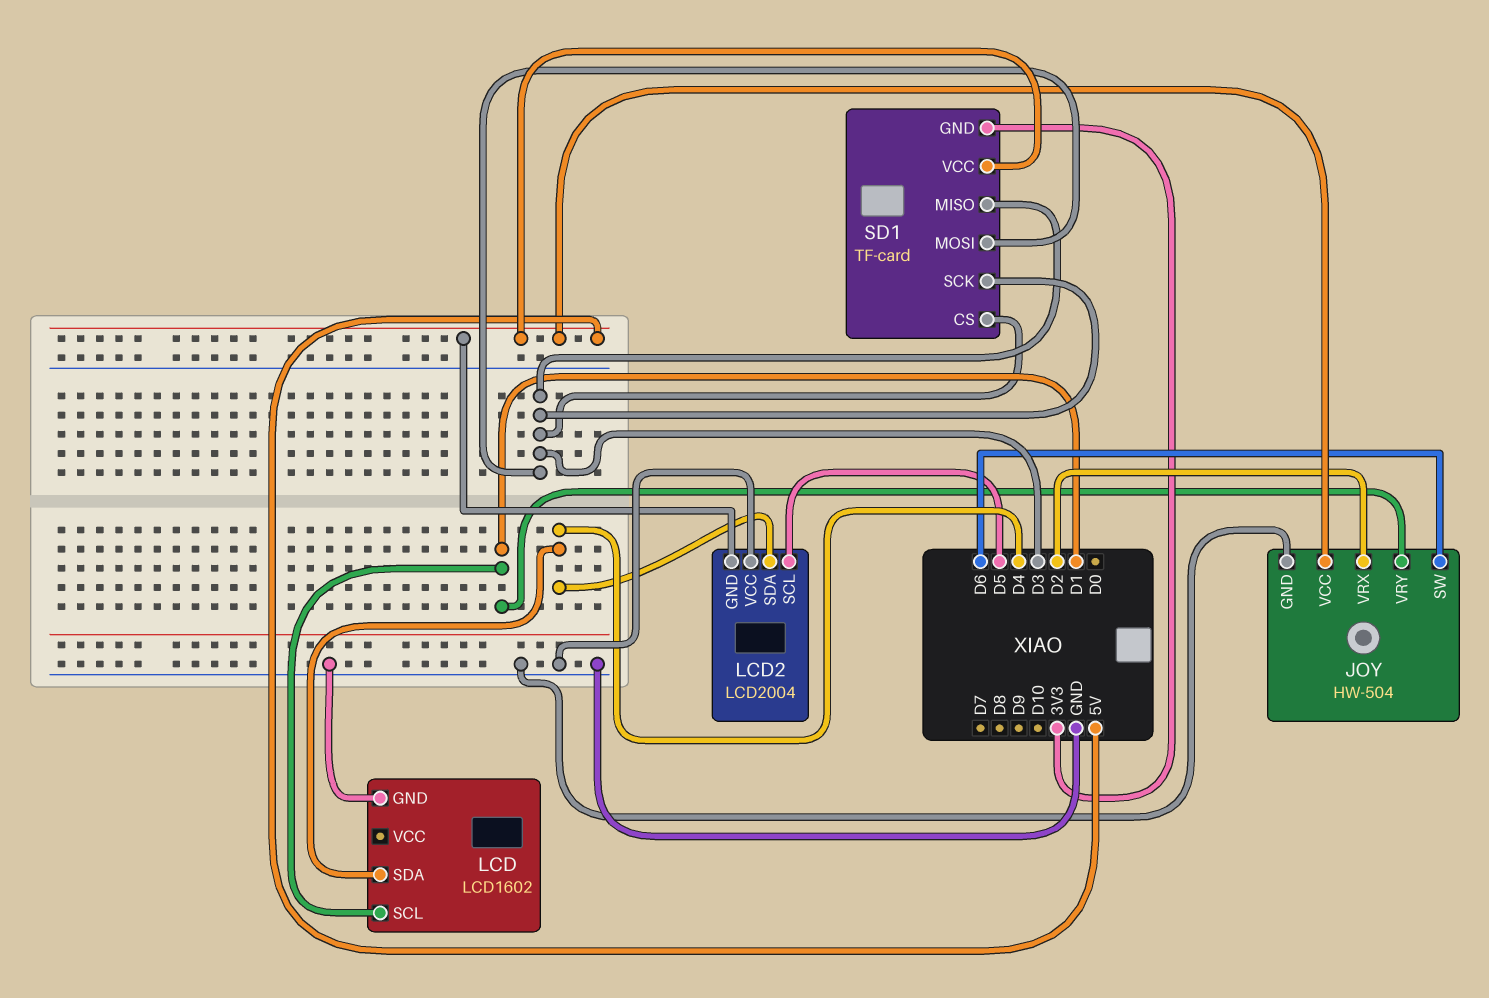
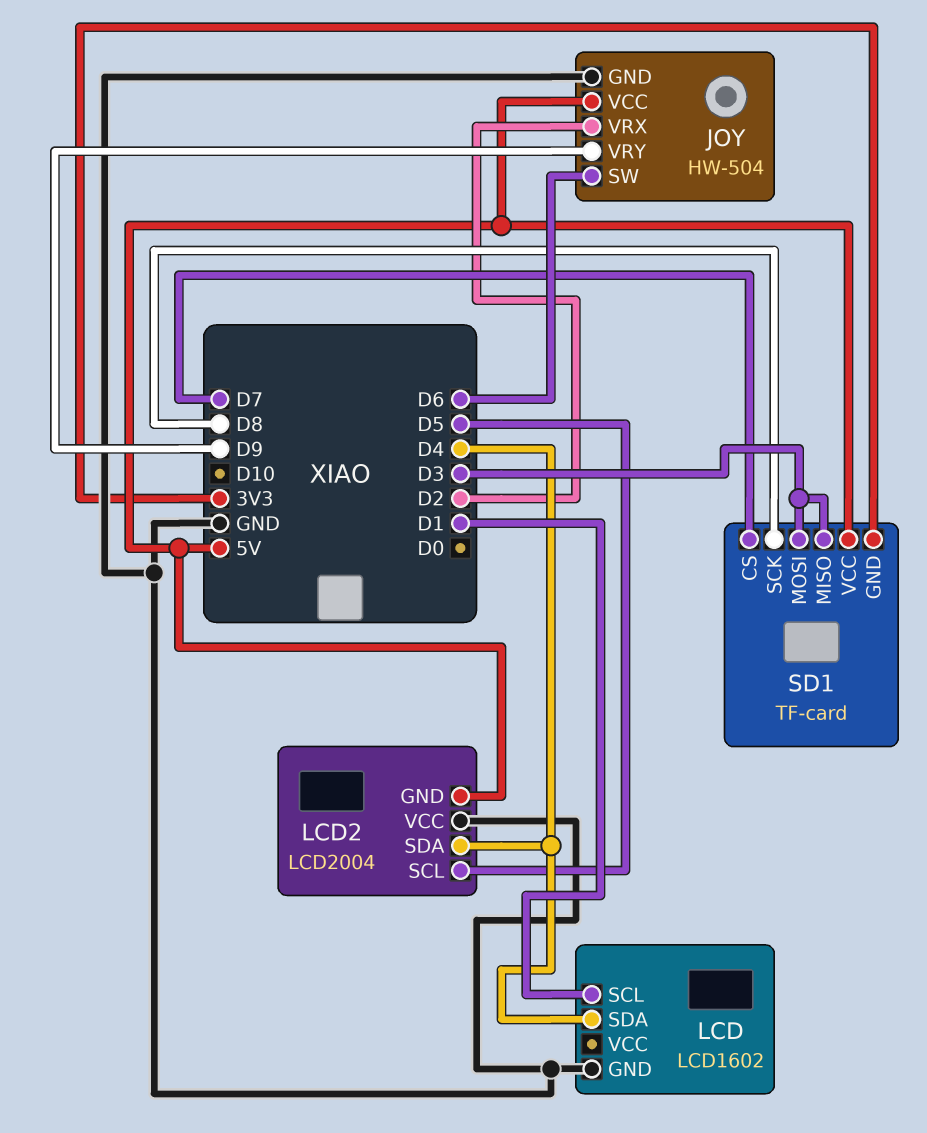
JOY pin VRY: D1 -> D9
SD1 pin CS: D3 -> D7
SD1 pin SCK: D3 -> D8

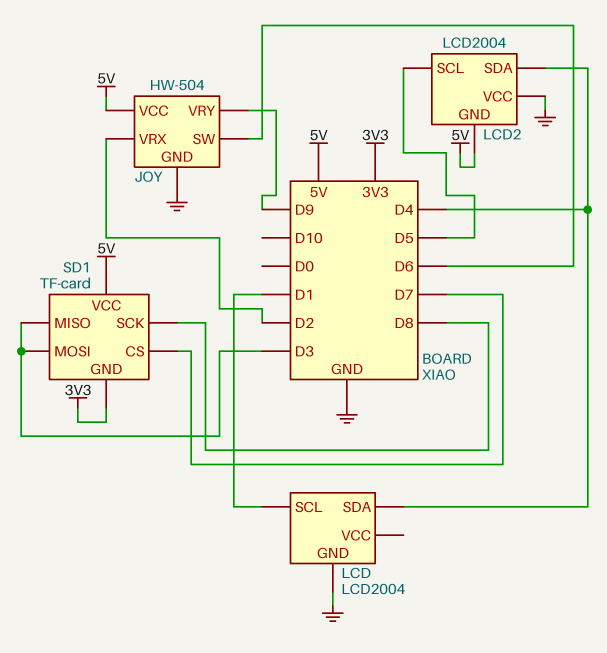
LCD: LCD1602 -> LCD2004

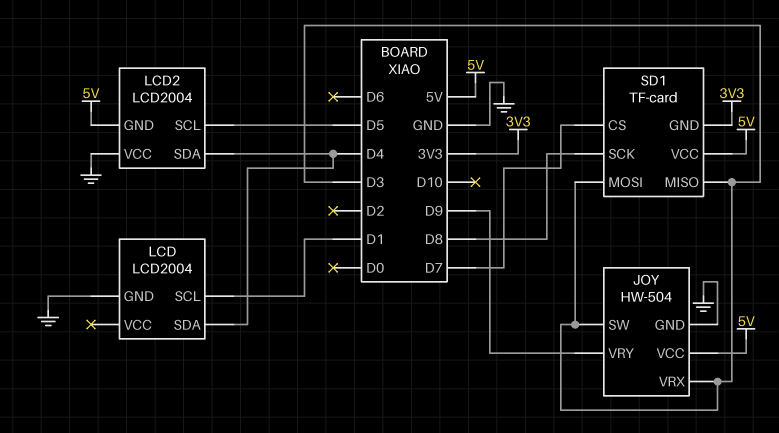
JOY pin SW: D6 -> D3
JOY pin VRX: D2 -> D3

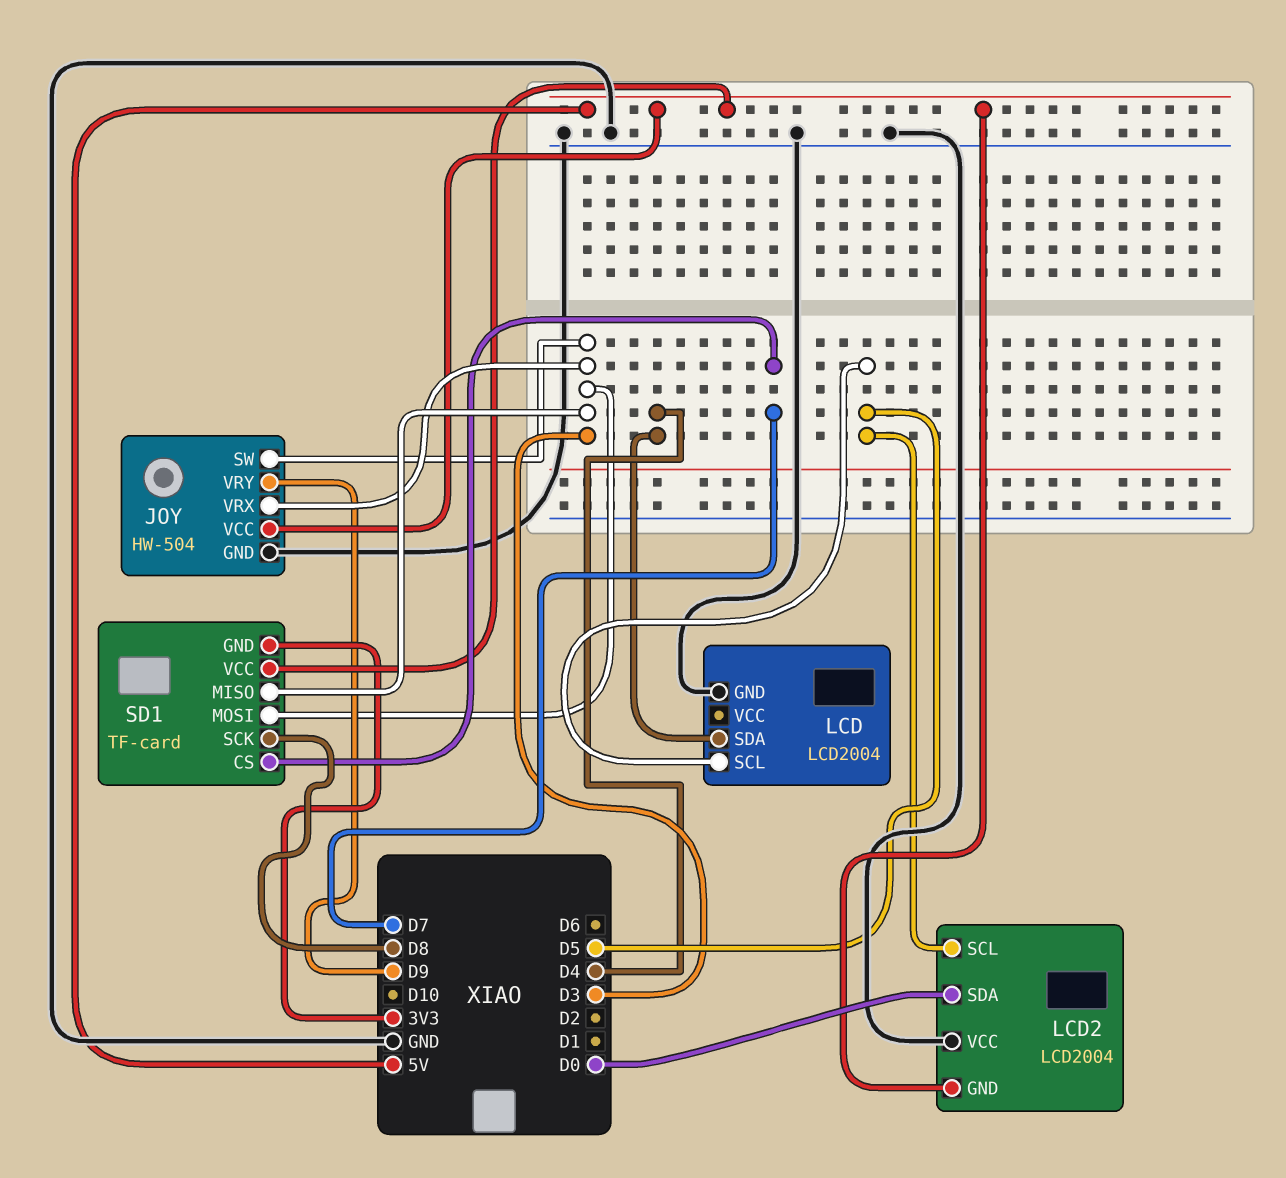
LCD pin SCL: D1 -> D5
LCD2 pin SDA: D4 -> D0

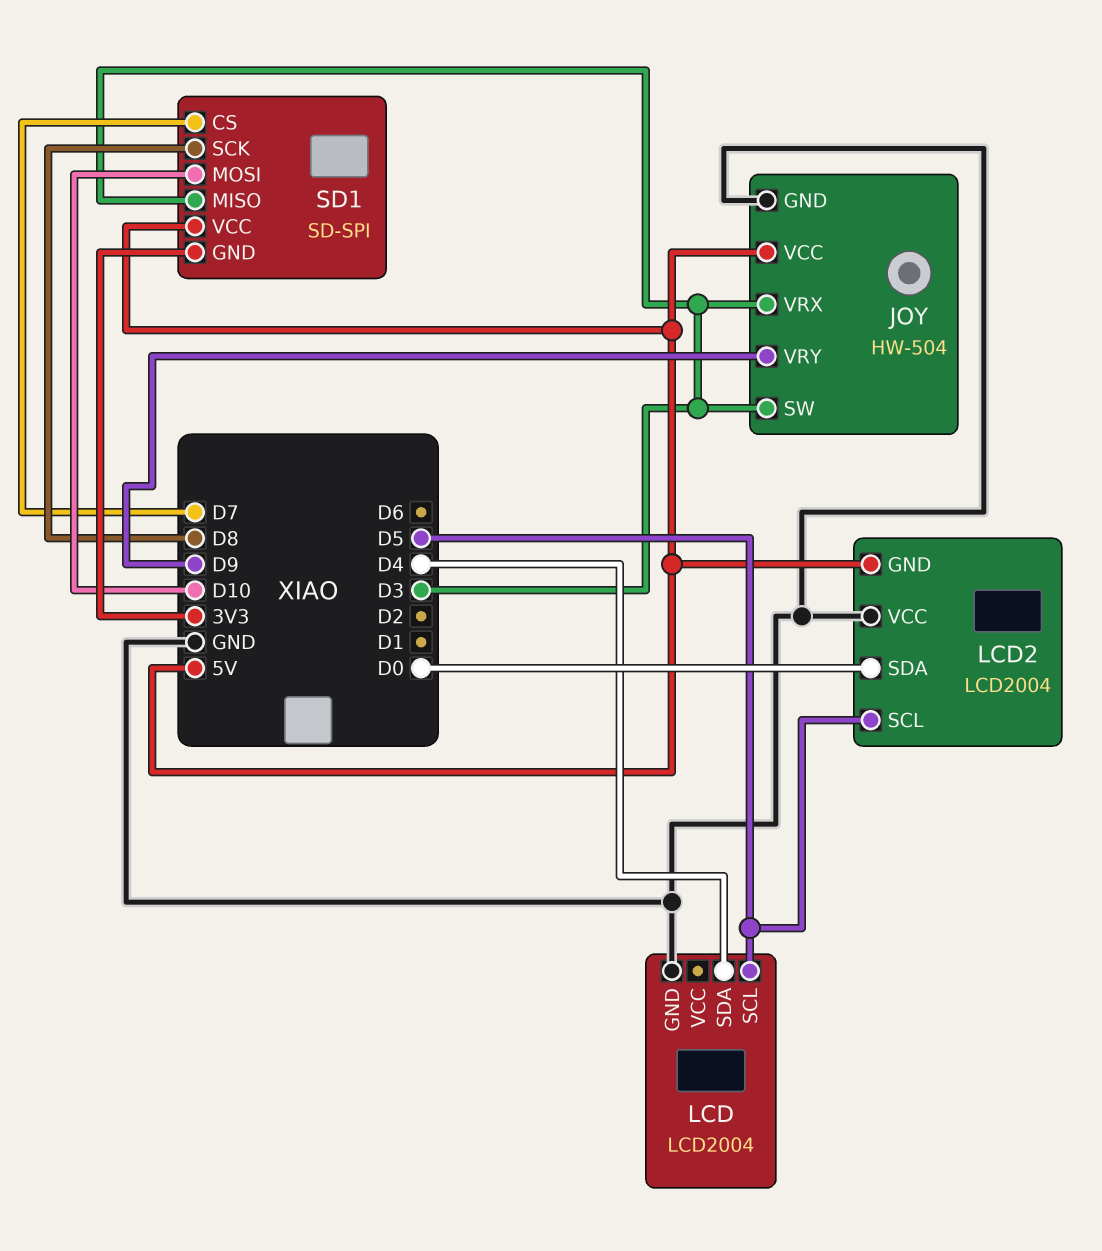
SD1: TF-card -> SD-SPI
SD1 pin MOSI: D3 -> D10

